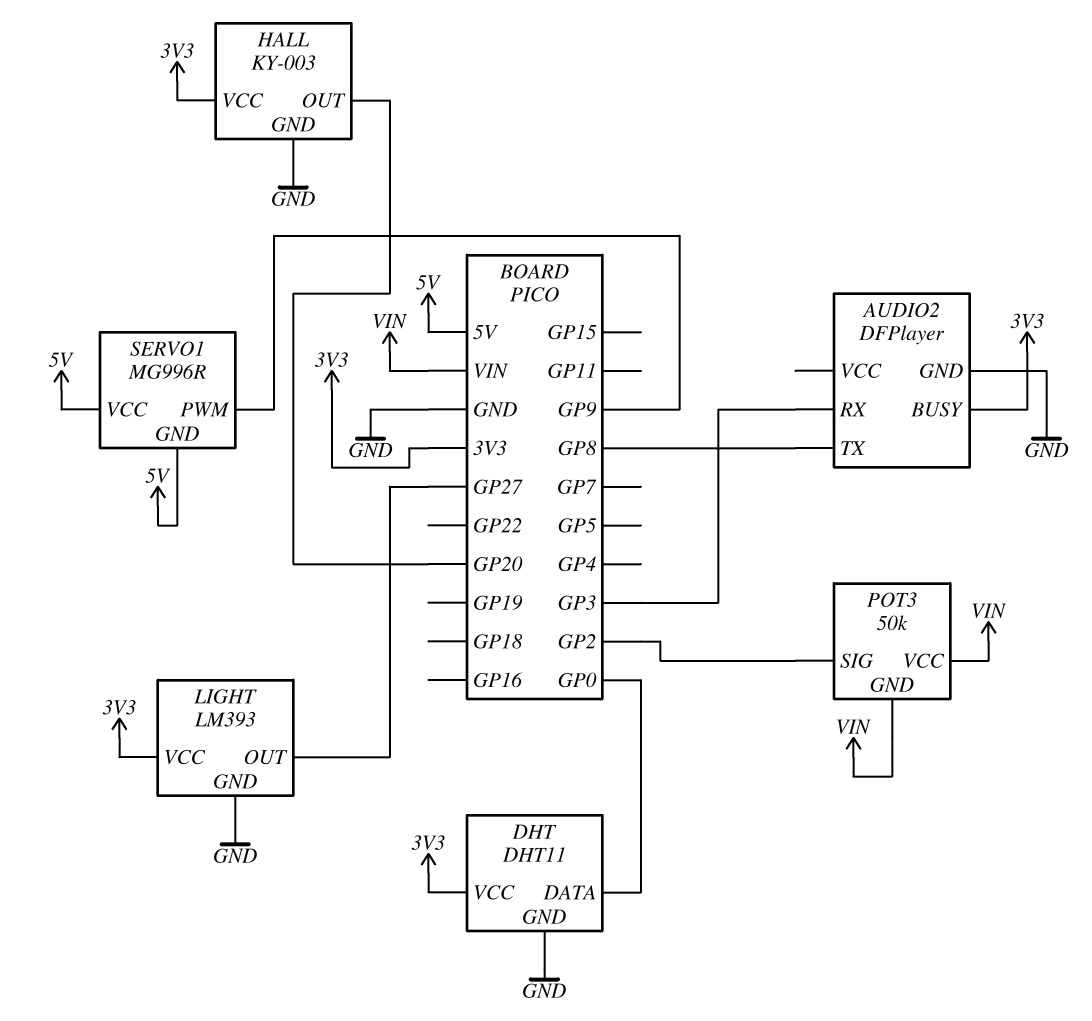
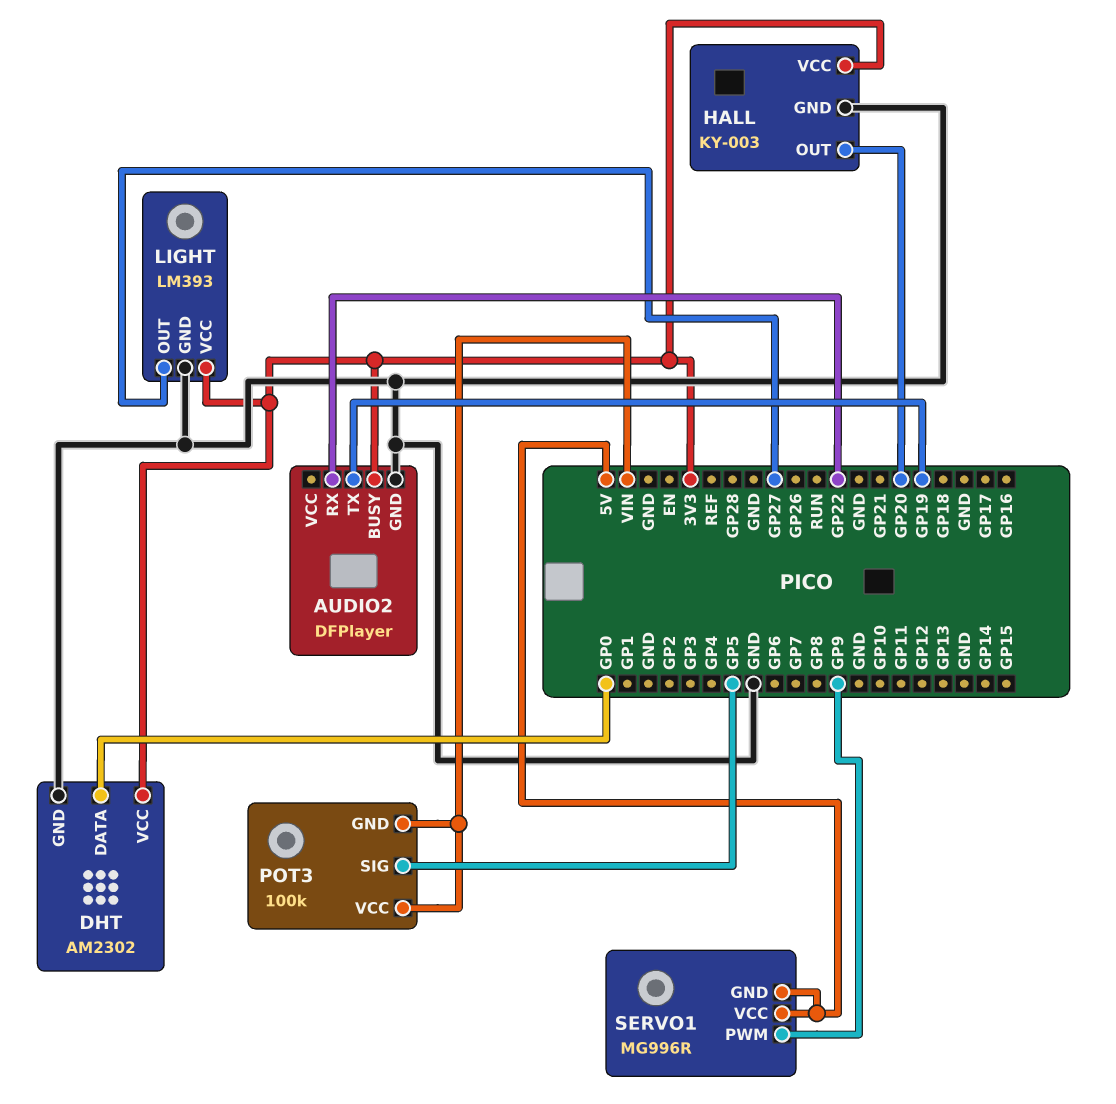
AUDIO2 pin RX: GP3 -> GP22
AUDIO2 pin TX: GP8 -> GP19
DHT: DHT11 -> AM2302
POT3: 50k -> 100k
POT3 pin SIG: GP2 -> GP5

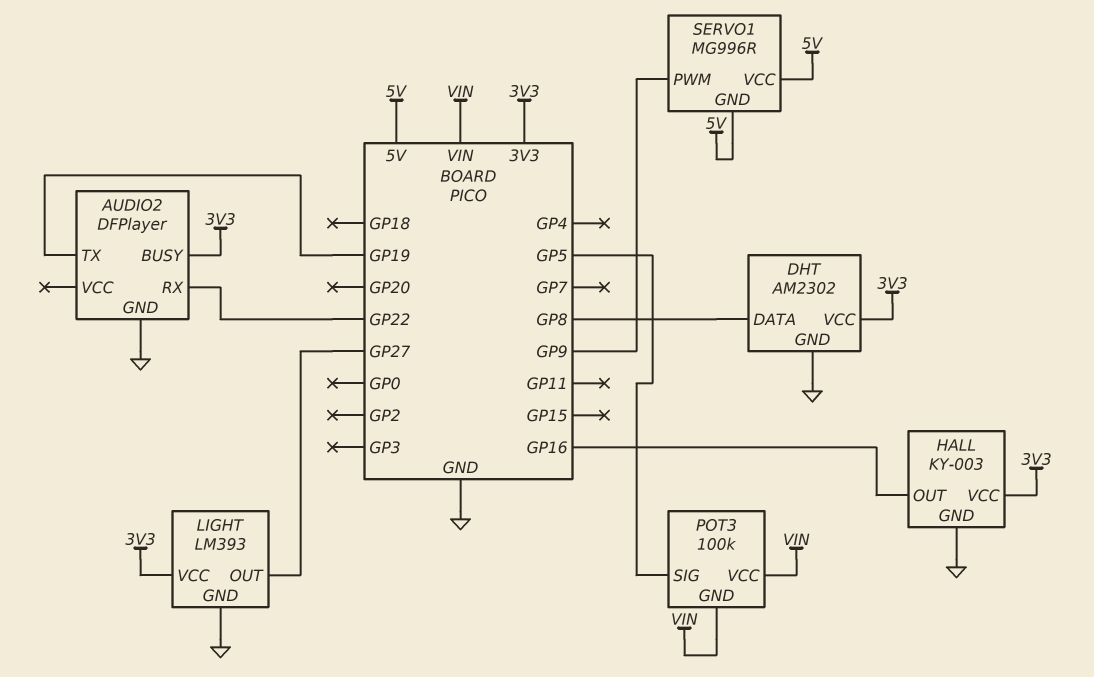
DHT pin DATA: GP0 -> GP8
HALL pin OUT: GP20 -> GP16

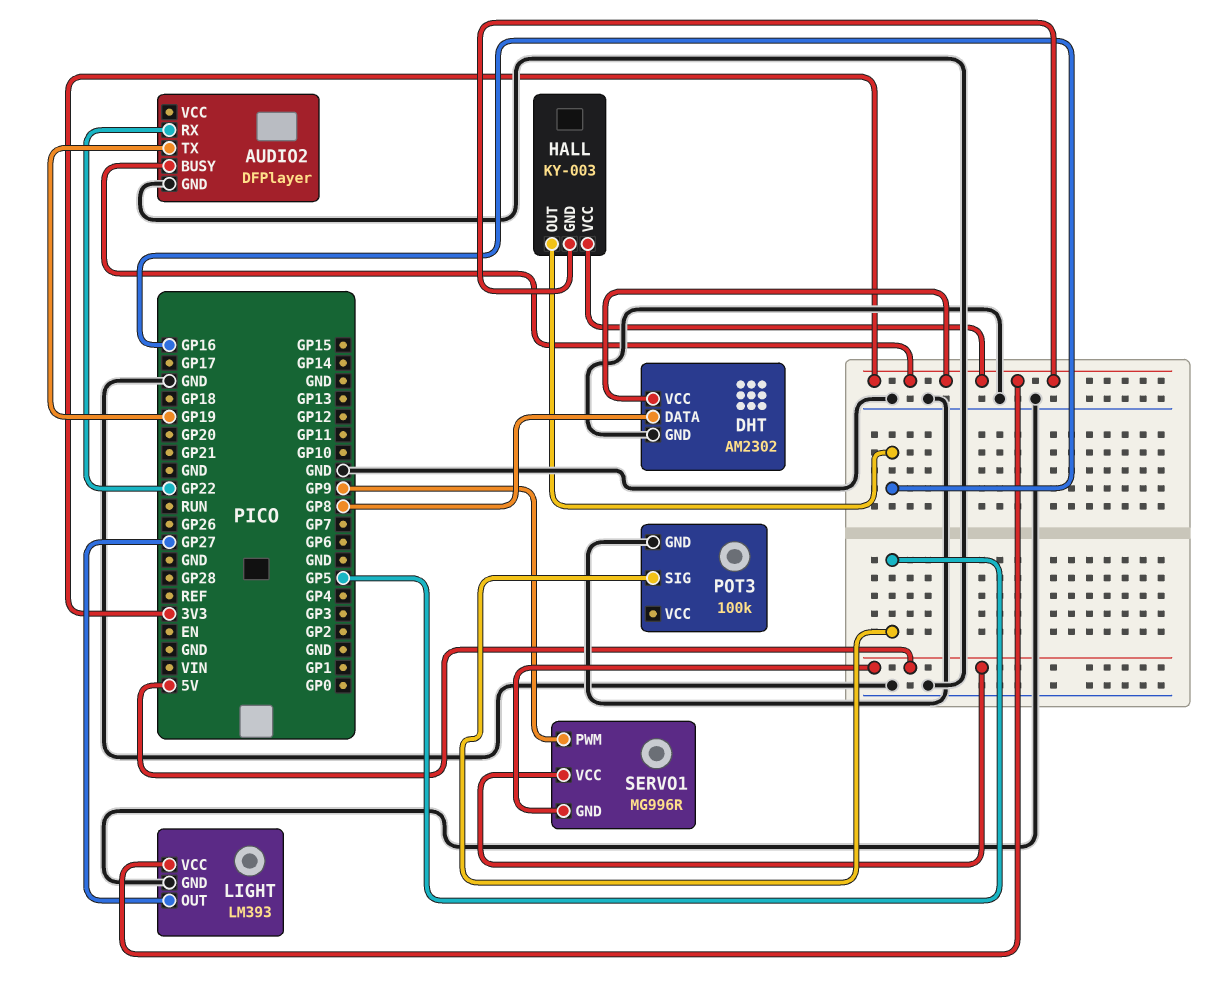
HALL pin GND: GND -> 3V3
POT3 pin GND: VIN -> GND
POT3 pin VCC: VIN -> none

